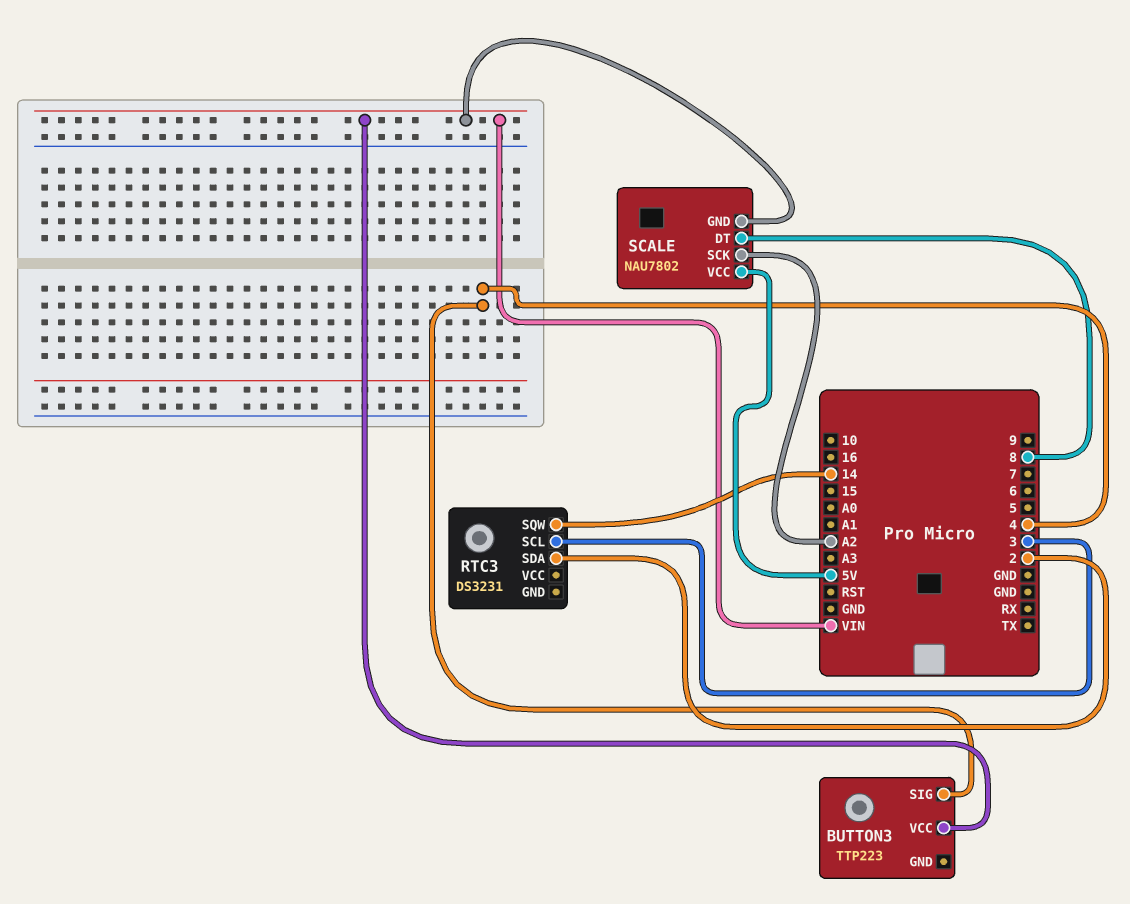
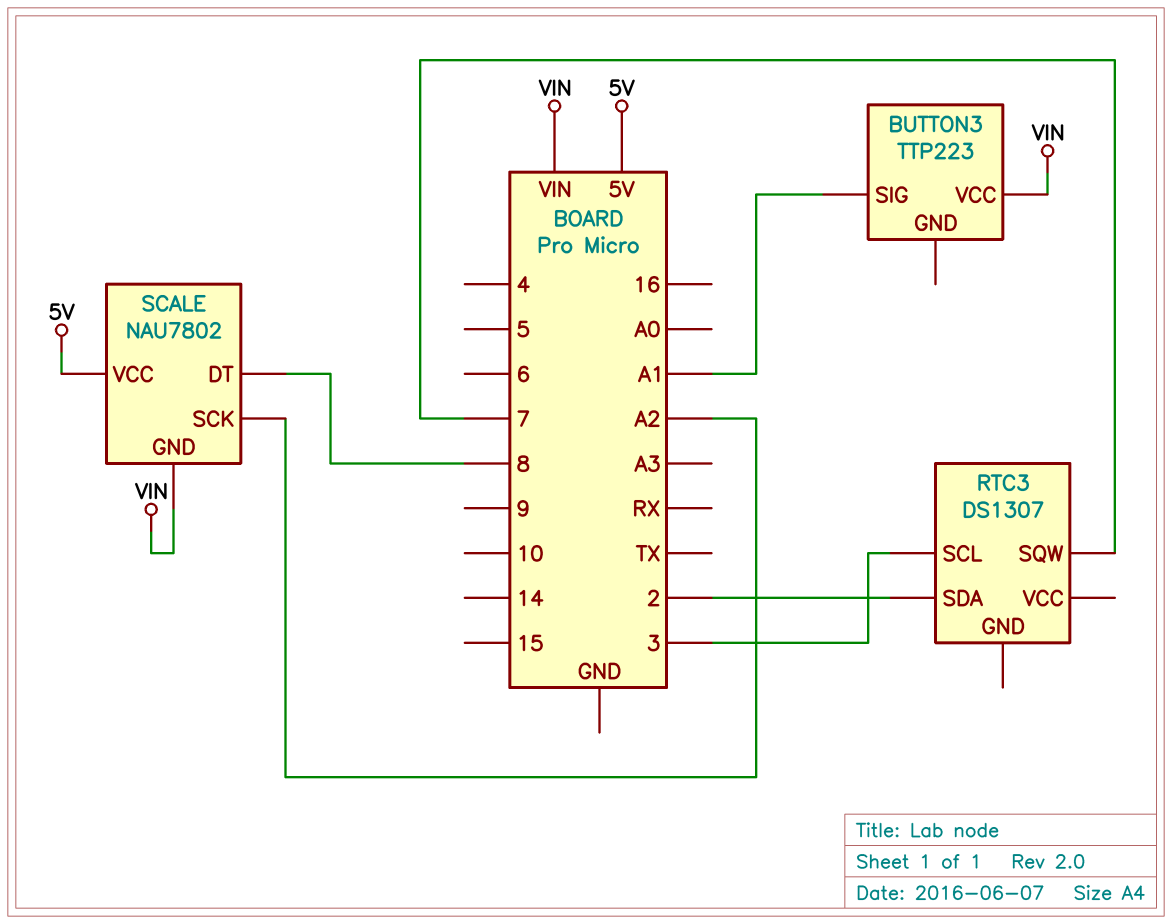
BUTTON3 pin SIG: 4 -> A1
RTC3: DS3231 -> DS1307
RTC3 pin SQW: 14 -> 7

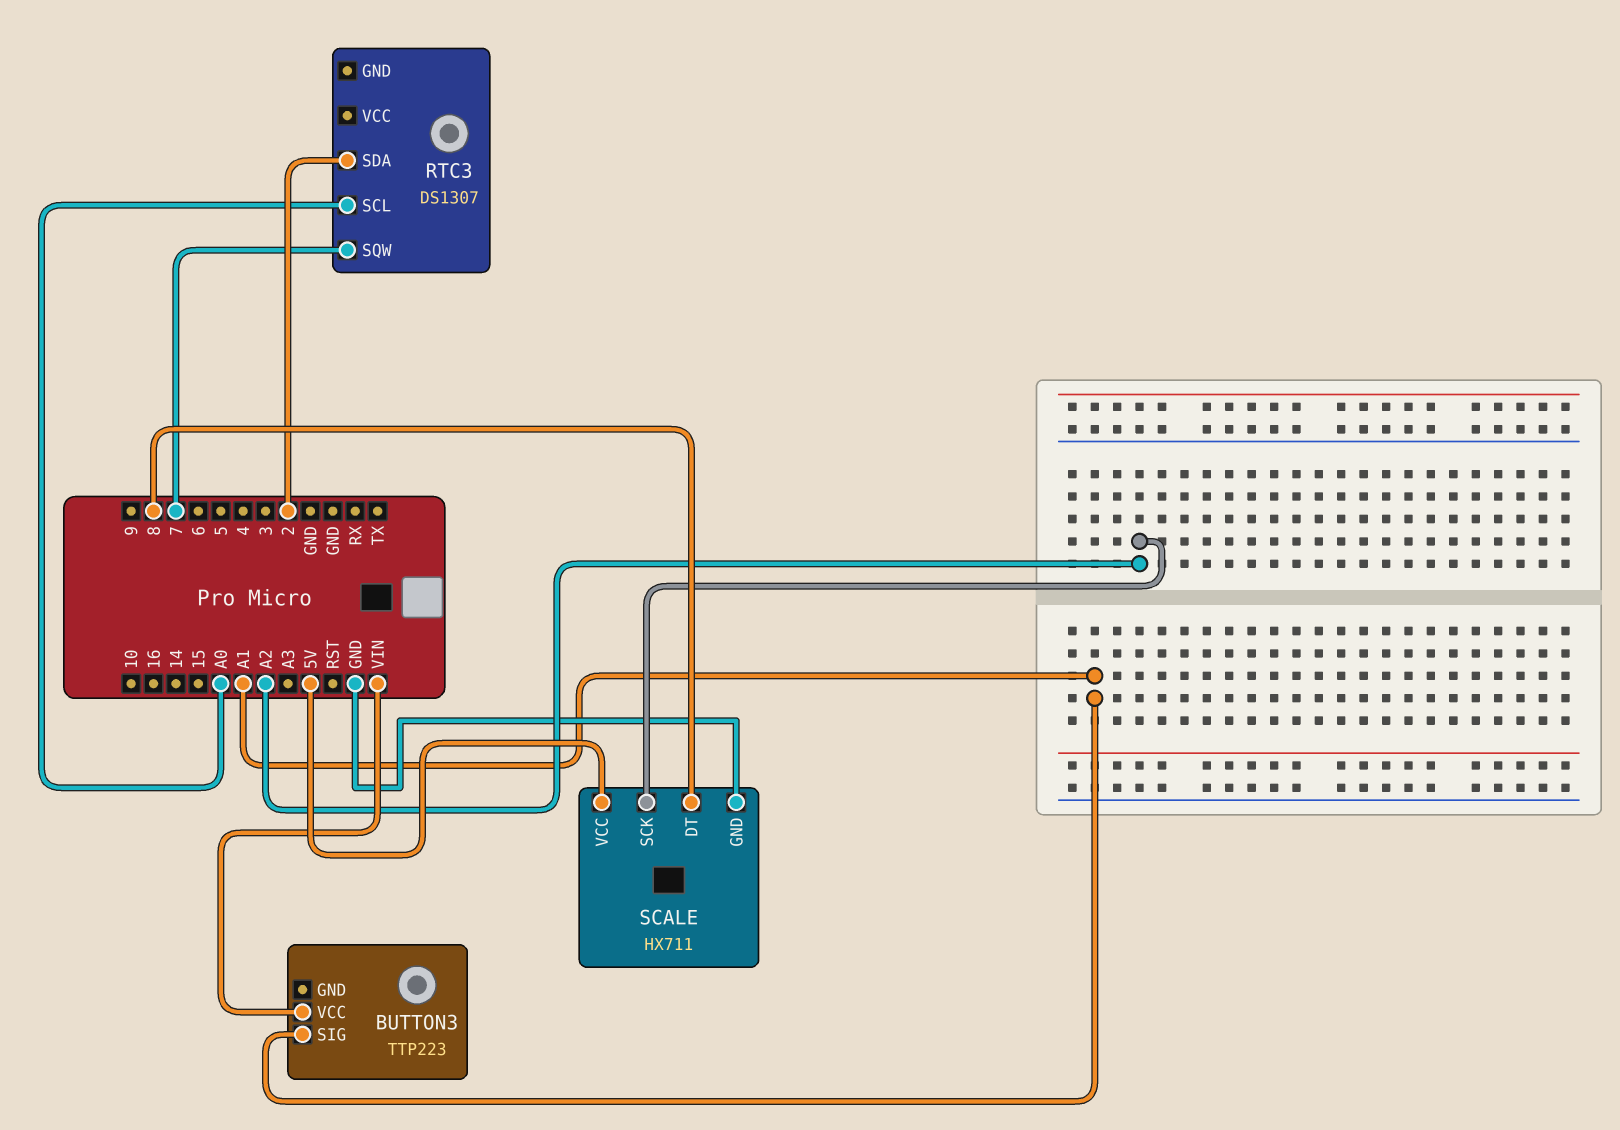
RTC3 pin SCL: 3 -> A0
SCALE: NAU7802 -> HX711
SCALE pin GND: VIN -> GND

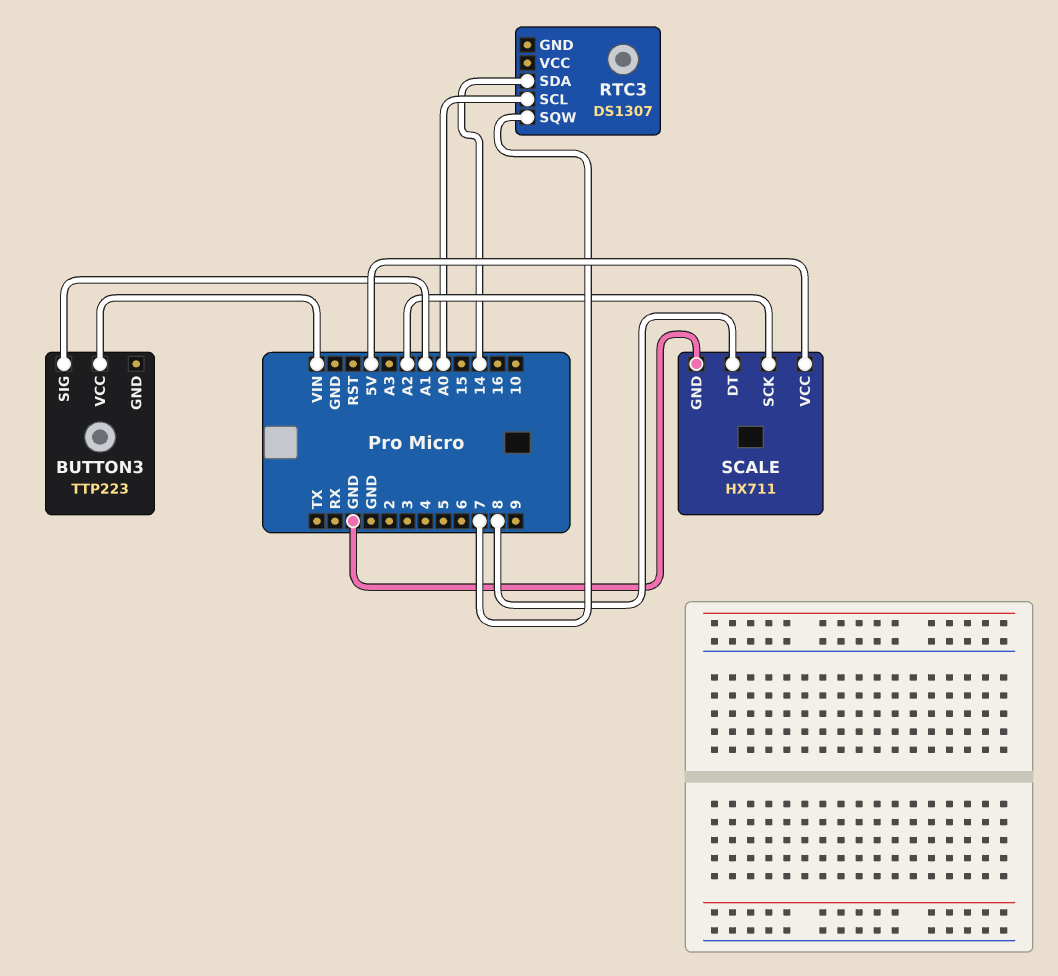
RTC3 pin SDA: 2 -> 14

